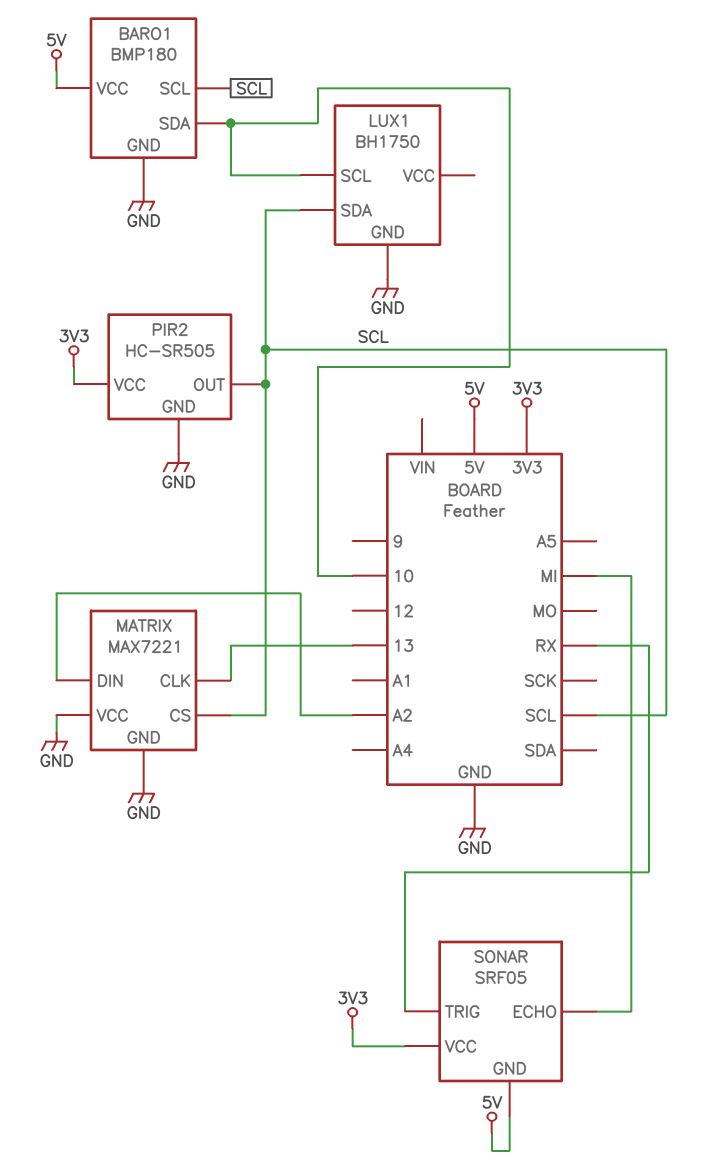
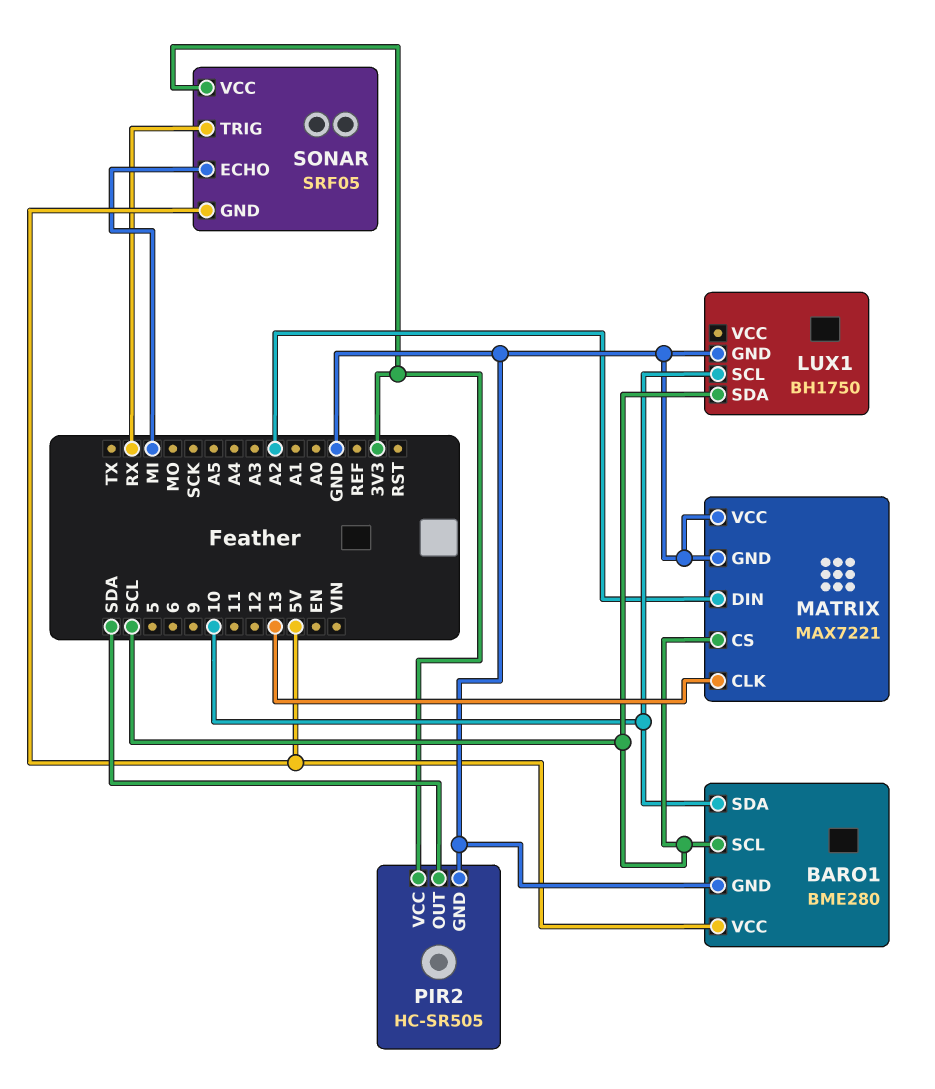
BARO1: BMP180 -> BME280
PIR2 pin OUT: SCL -> SDA

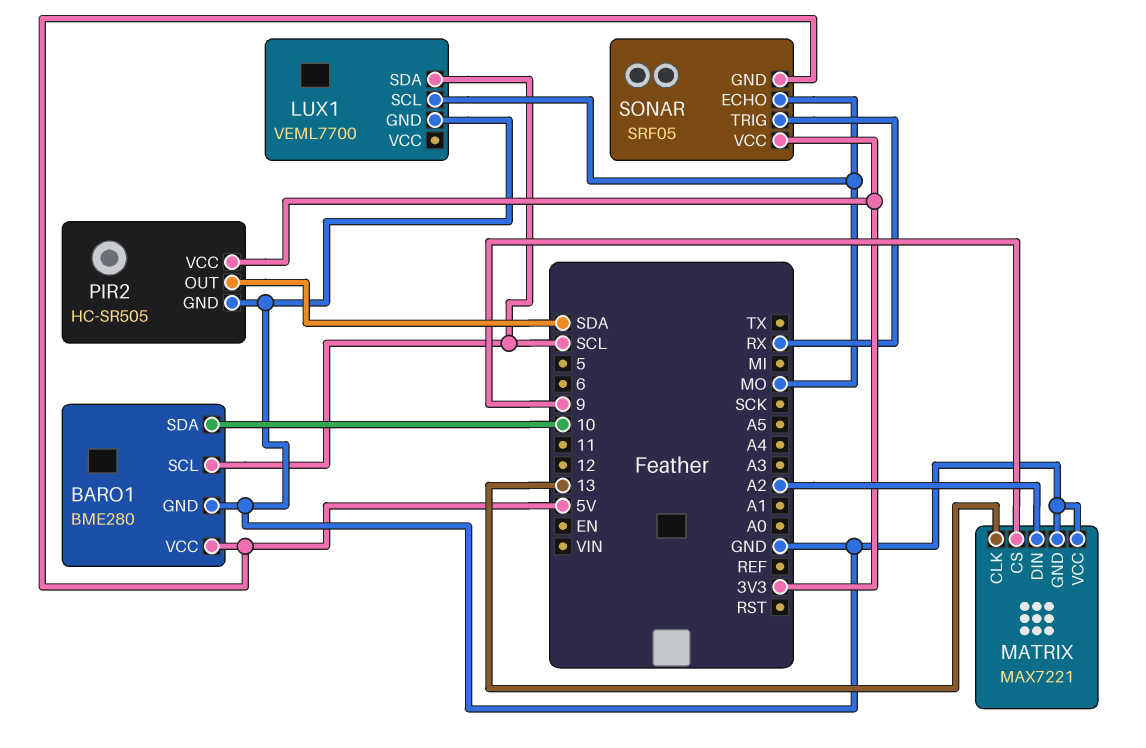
LUX1: BH1750 -> VEML7700
LUX1 pin SCL: 10 -> MO
MATRIX pin CS: SCL -> 9
SONAR pin ECHO: MI -> MO

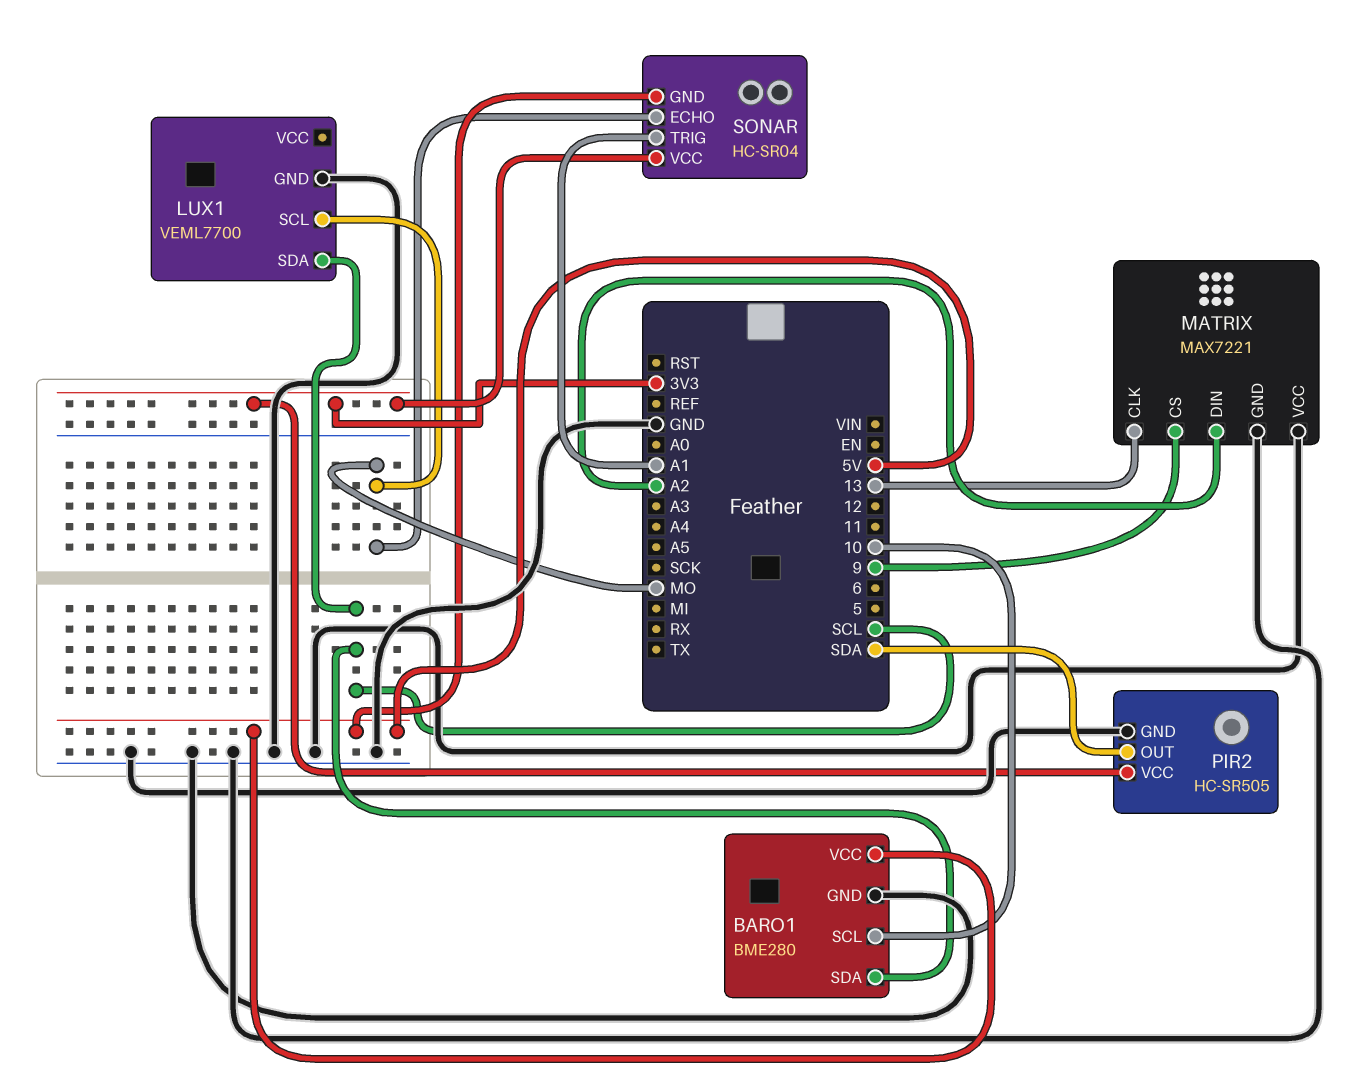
BARO1 pin SCL: SCL -> 10
BARO1 pin SDA: 10 -> SCL
SONAR: SRF05 -> HC-SR04
SONAR pin TRIG: RX -> A1

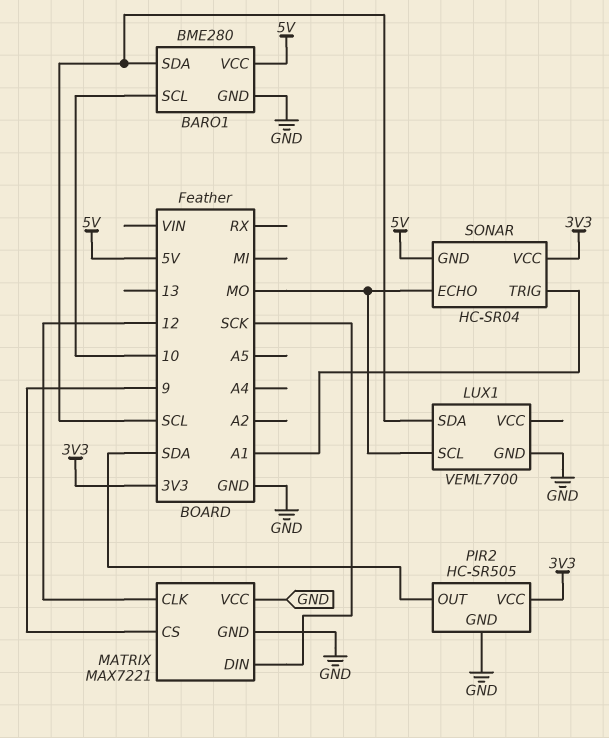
MATRIX pin CLK: 13 -> 12
MATRIX pin DIN: A2 -> SCK

